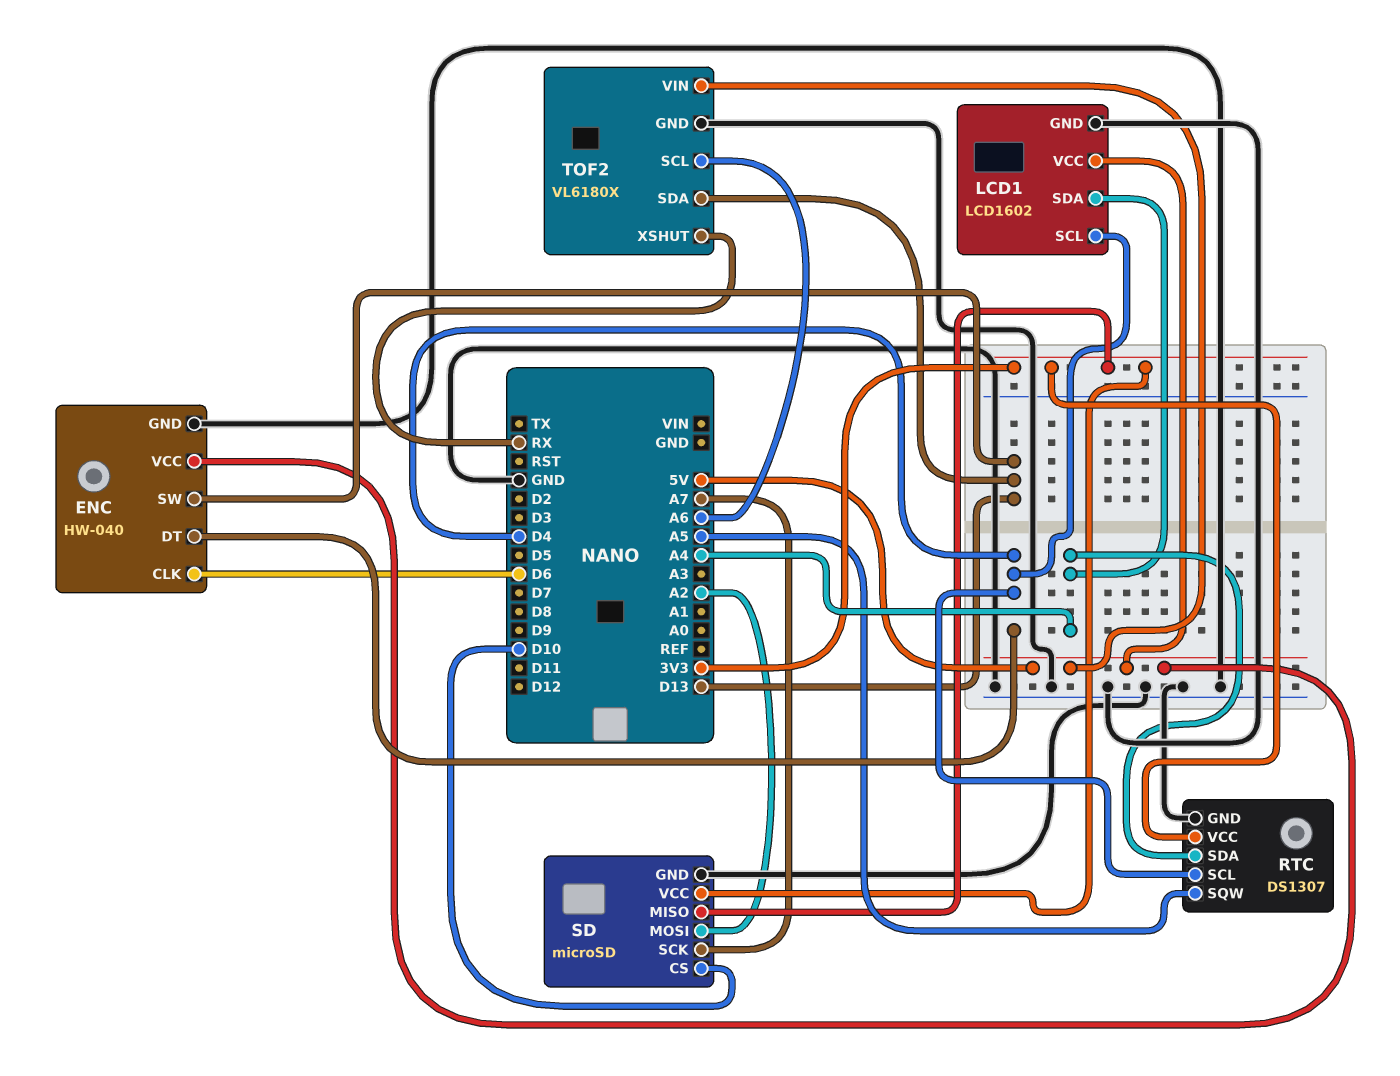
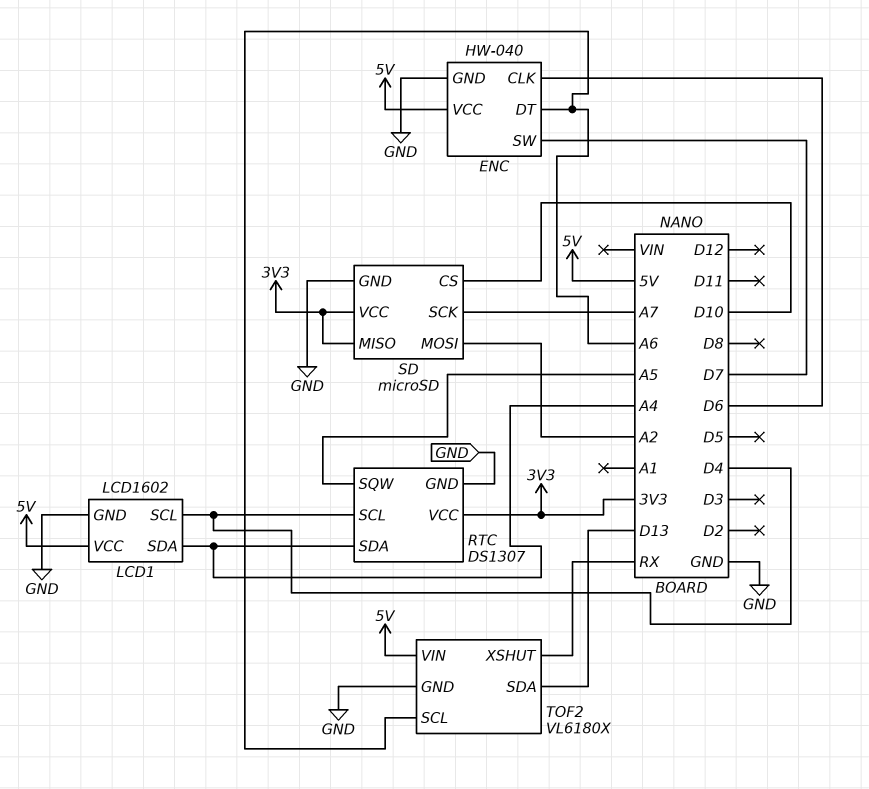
ENC pin DT: D4 -> A6
ENC pin SW: D13 -> D7

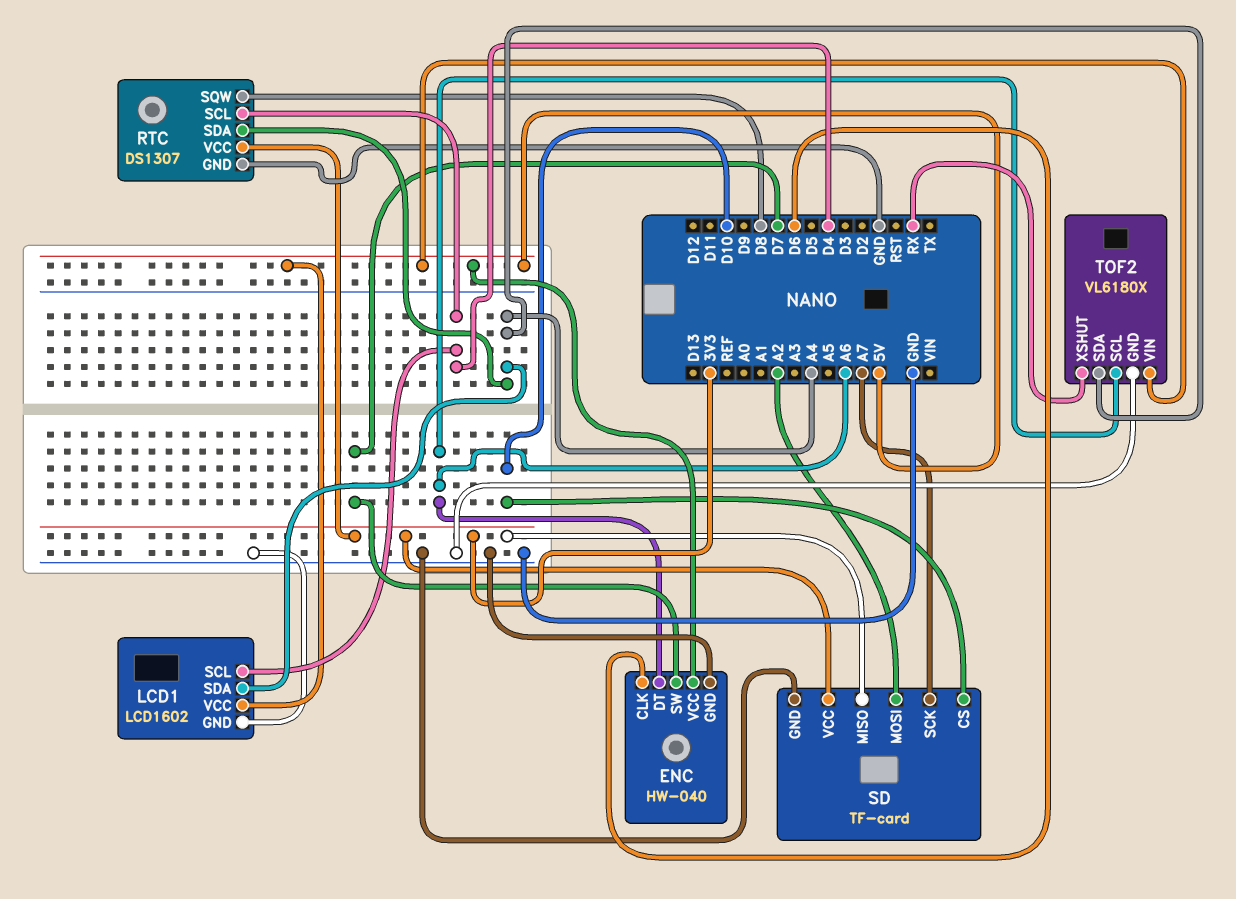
RTC pin SQW: A5 -> D8
SD: microSD -> TF-card
TOF2 pin SDA: D13 -> A4

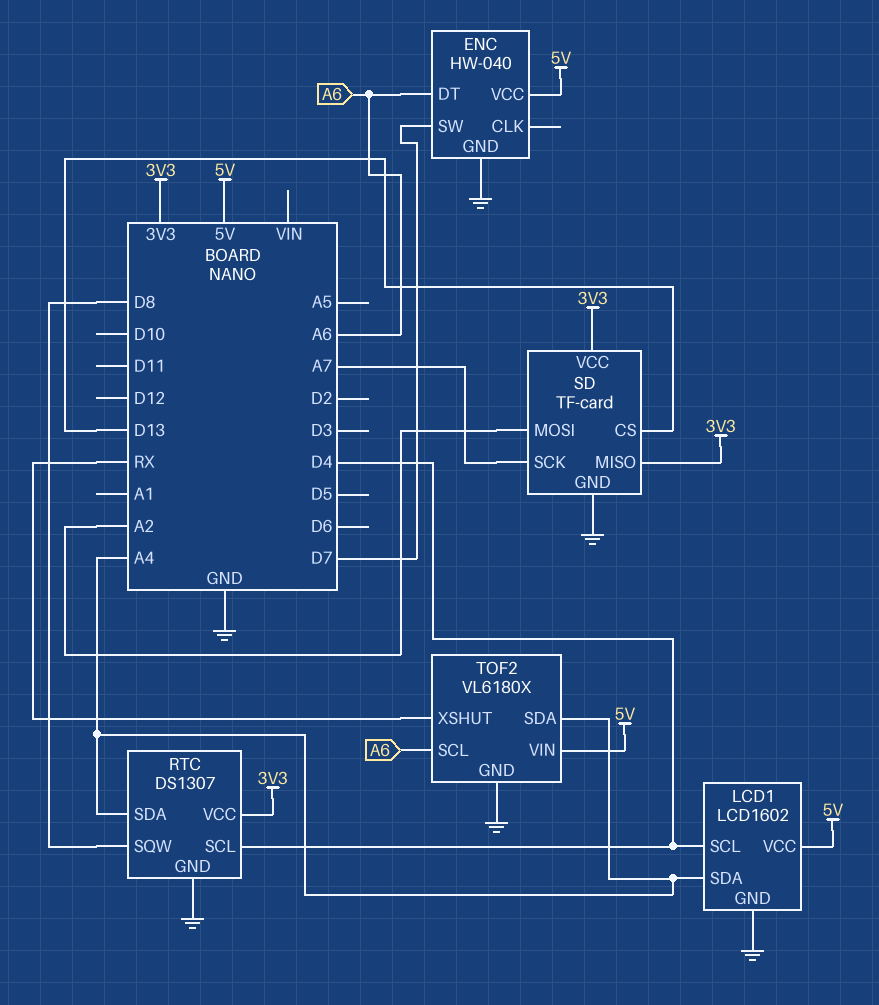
ENC pin CLK: D6 -> none
SD pin CS: D10 -> D13

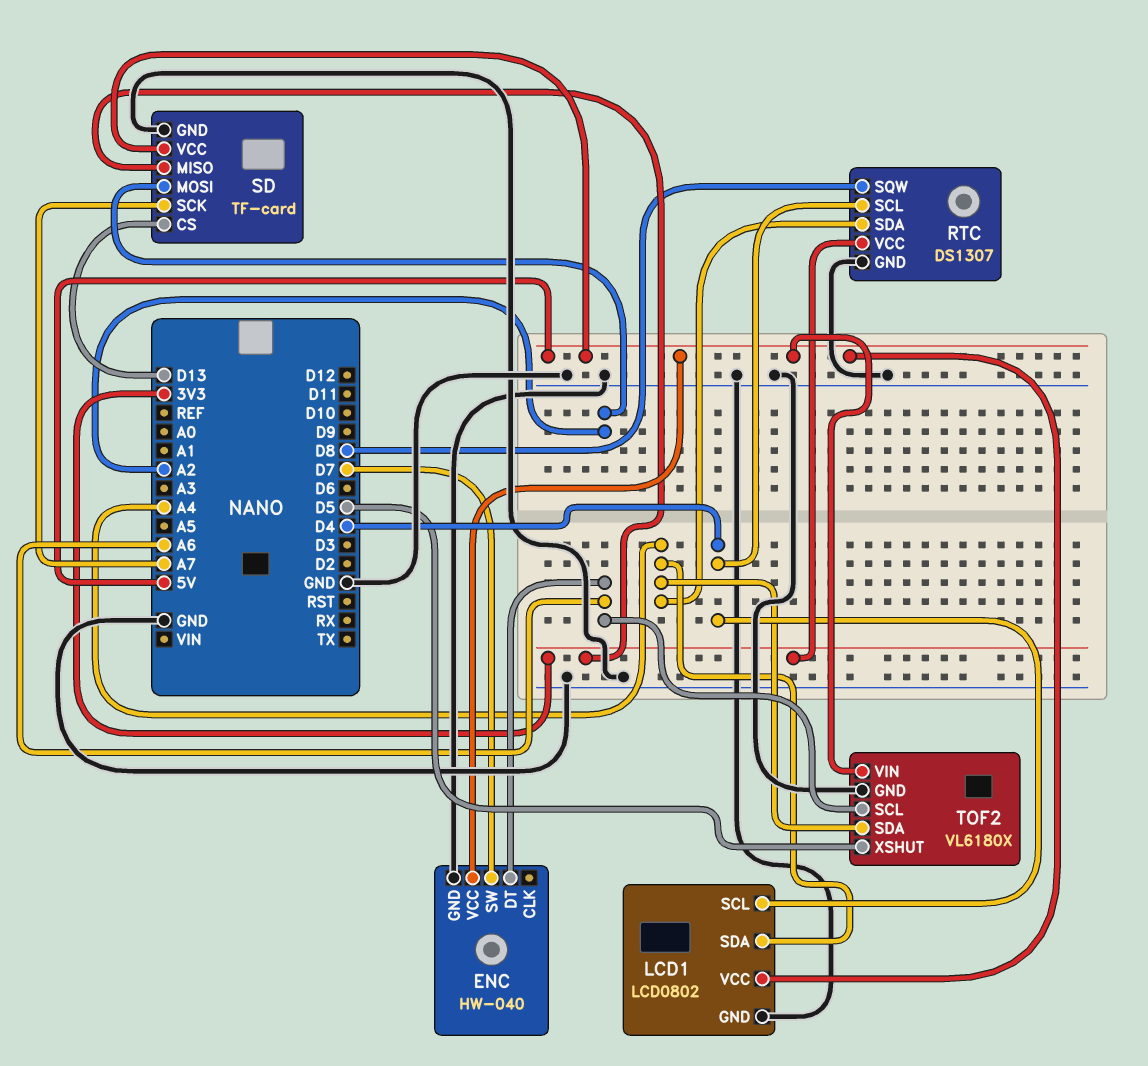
LCD1: LCD1602 -> LCD0802
SD pin VCC: 3V3 -> 5V
TOF2 pin XSHUT: RX -> D5

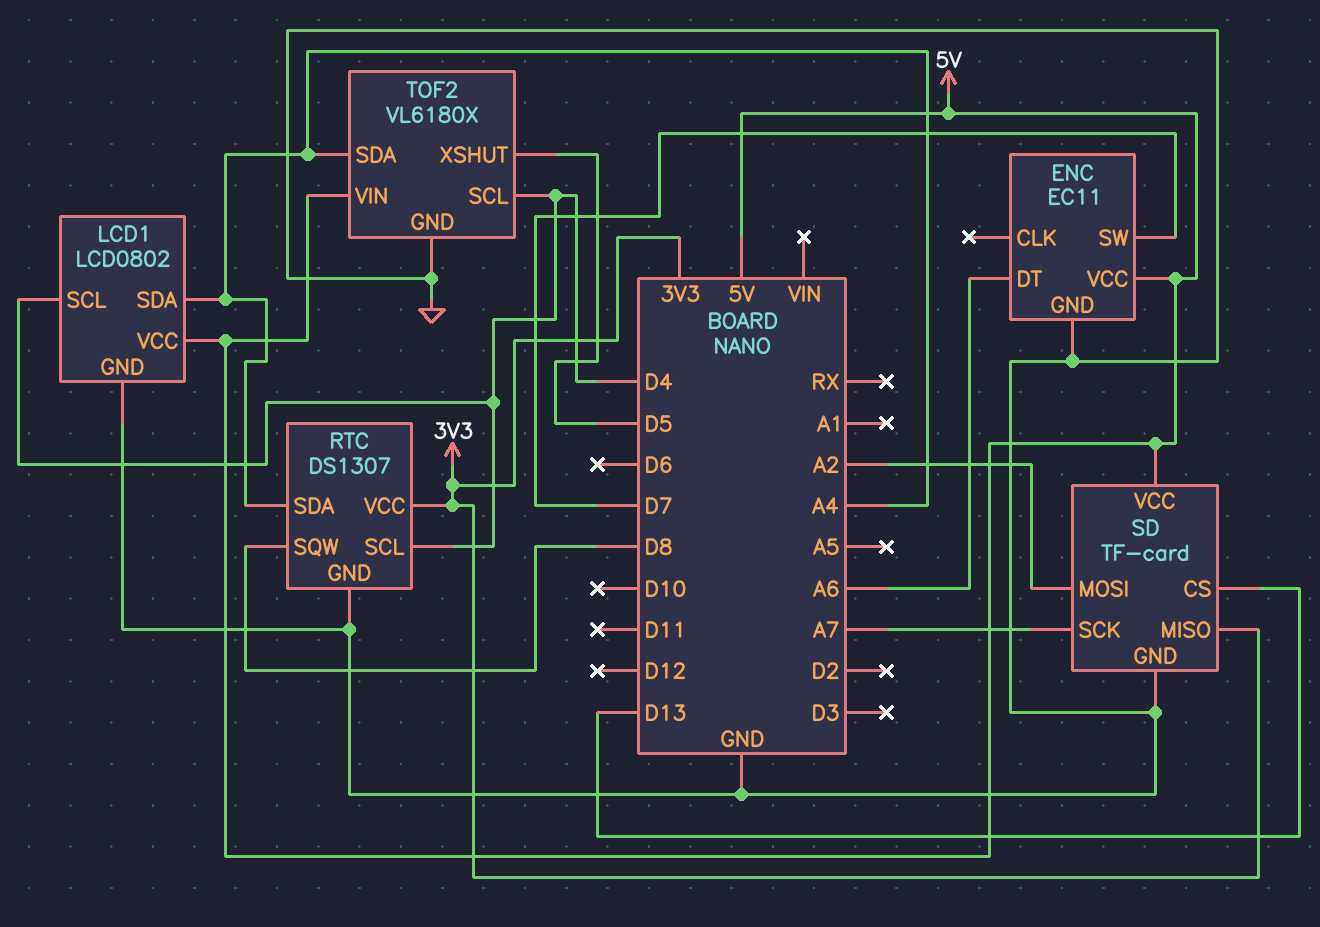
ENC: HW-040 -> EC11
TOF2 pin SCL: A6 -> D4

